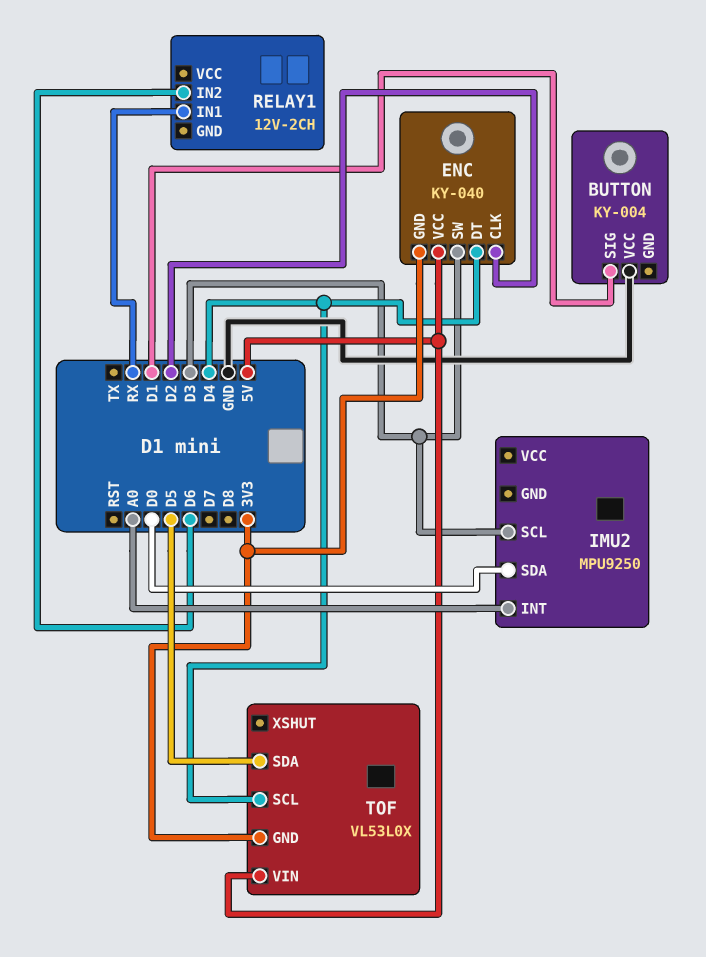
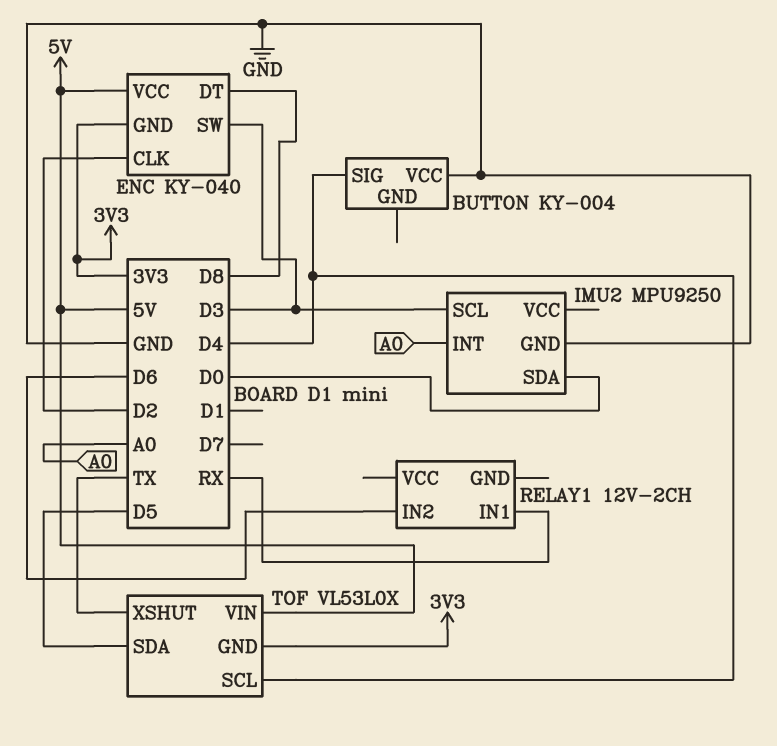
BUTTON pin SIG: D1 -> D4
ENC pin DT: D4 -> D8
IMU2 pin GND: none -> GND
TOF pin XSHUT: none -> TX

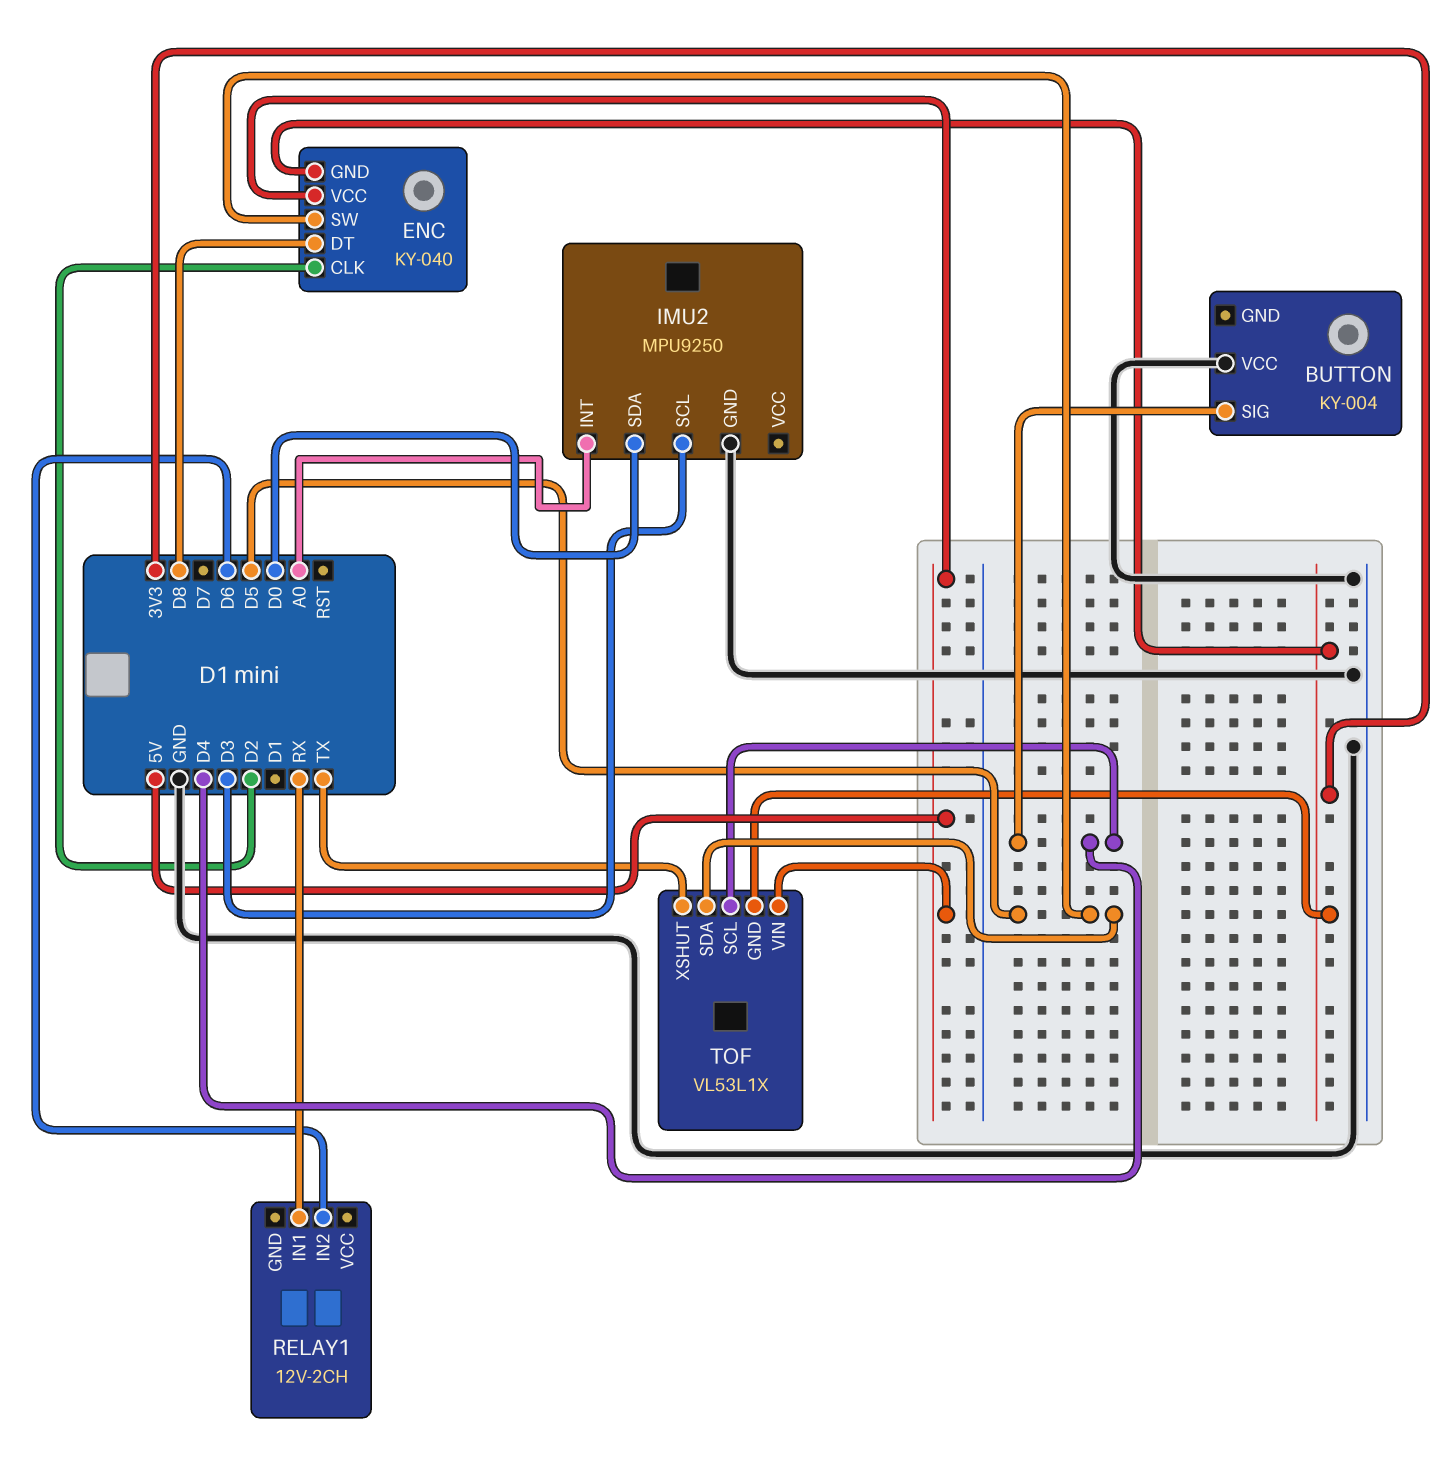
ENC pin SW: D3 -> D5
TOF: VL53L0X -> VL53L1X

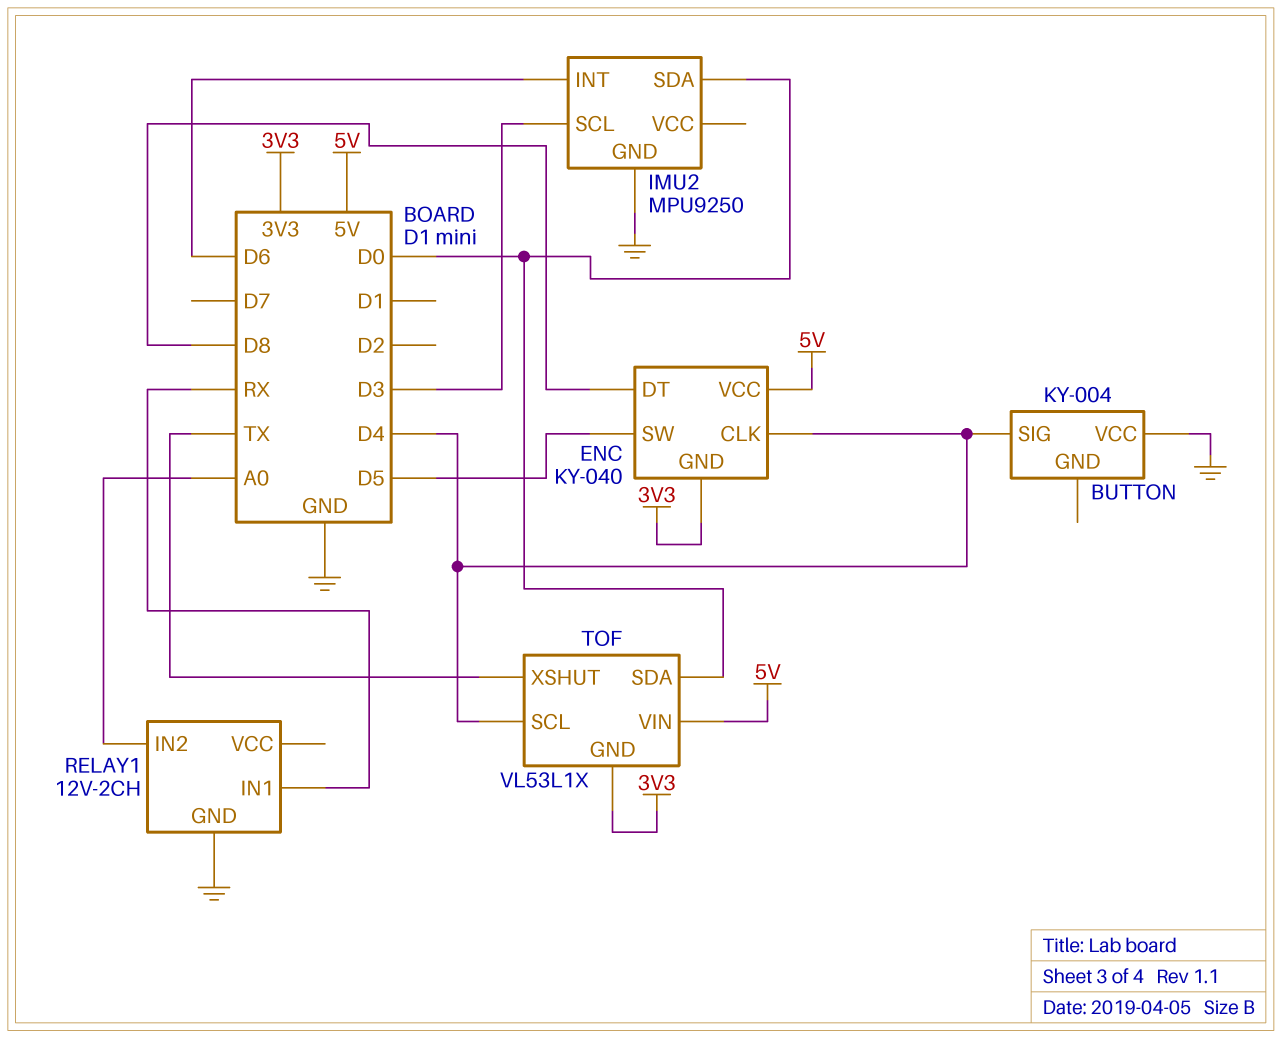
ENC pin CLK: D2 -> D4
IMU2 pin INT: A0 -> D6
RELAY1 pin GND: none -> GND
RELAY1 pin IN2: D6 -> A0
TOF pin SDA: D5 -> D0

